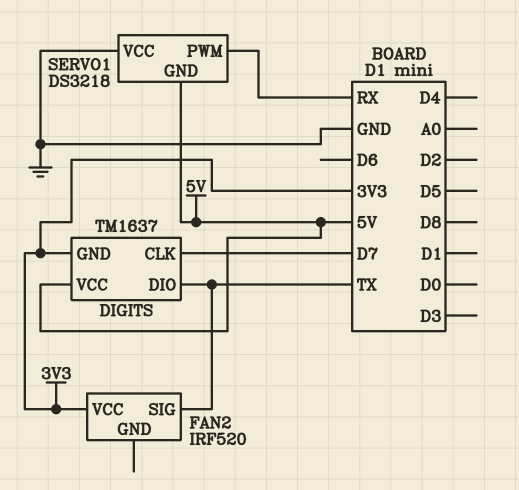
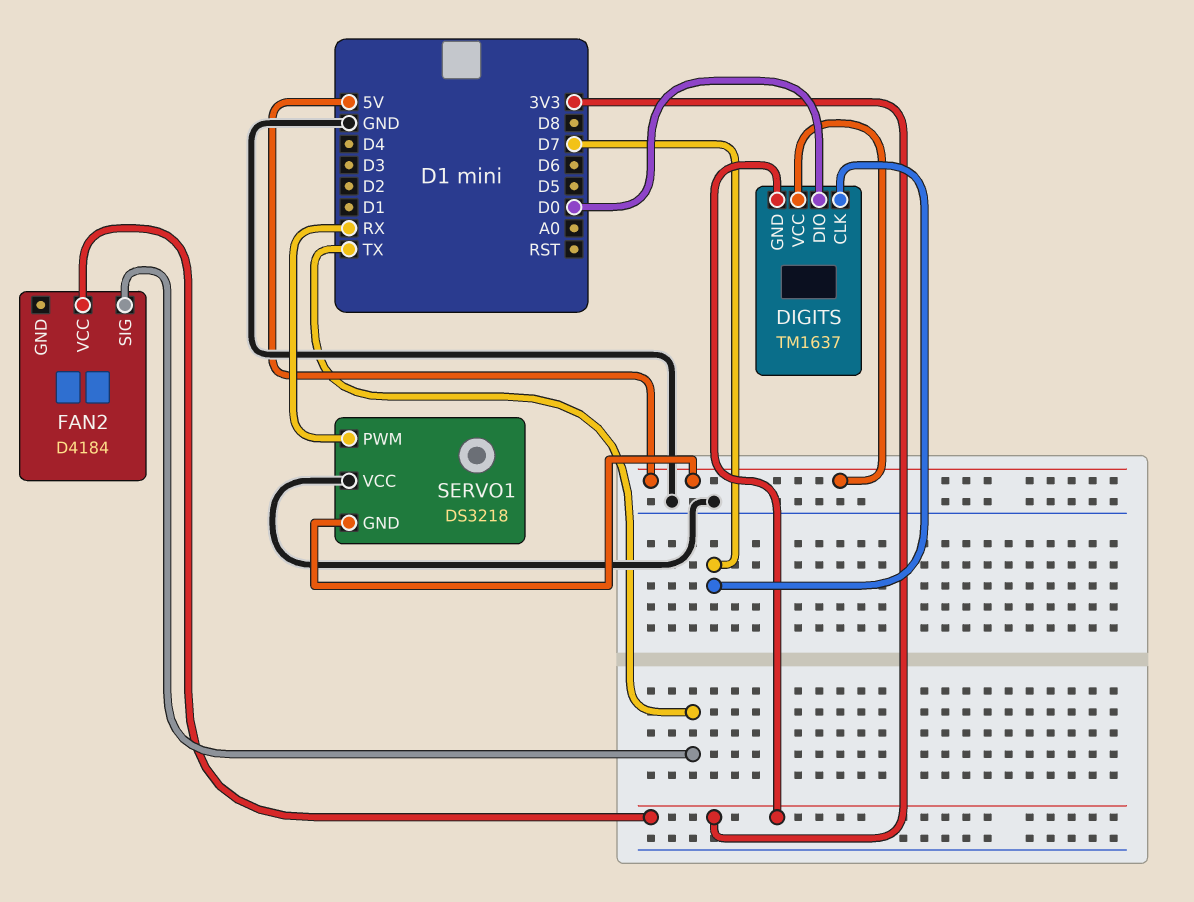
DIGITS pin DIO: TX -> D0
FAN2: IRF520 -> D4184

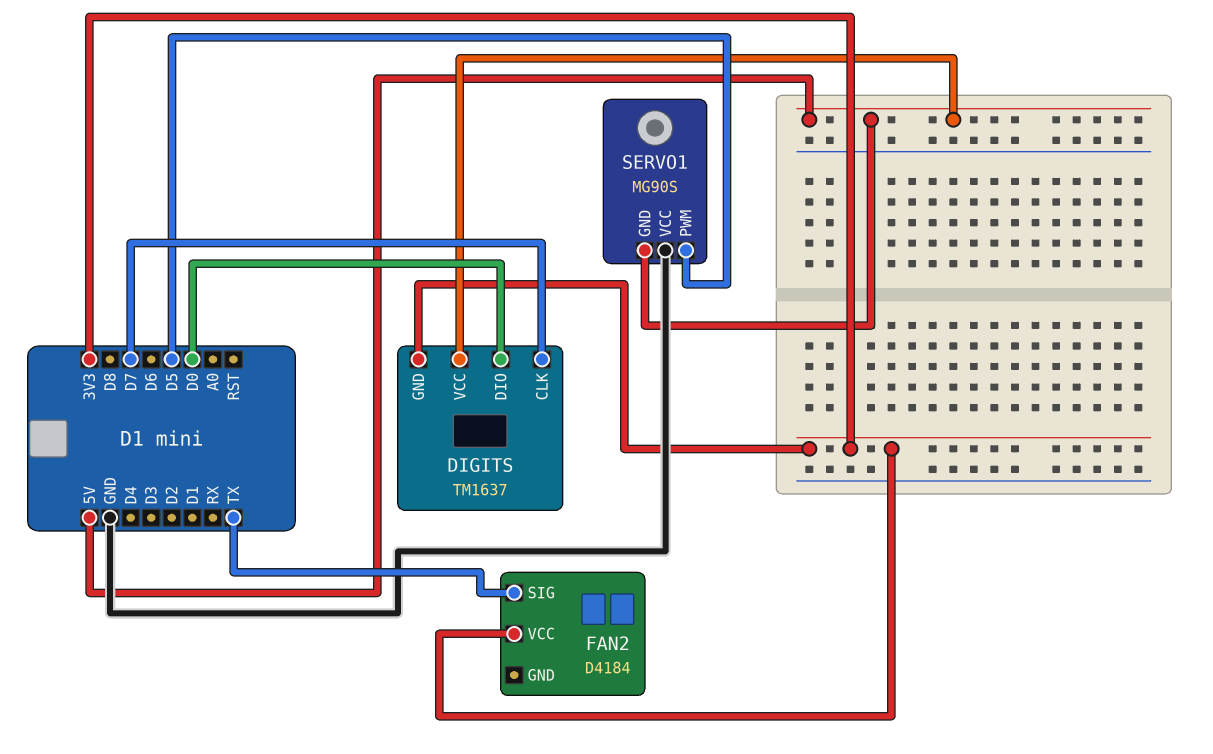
SERVO1: DS3218 -> MG90S
SERVO1 pin PWM: RX -> D5

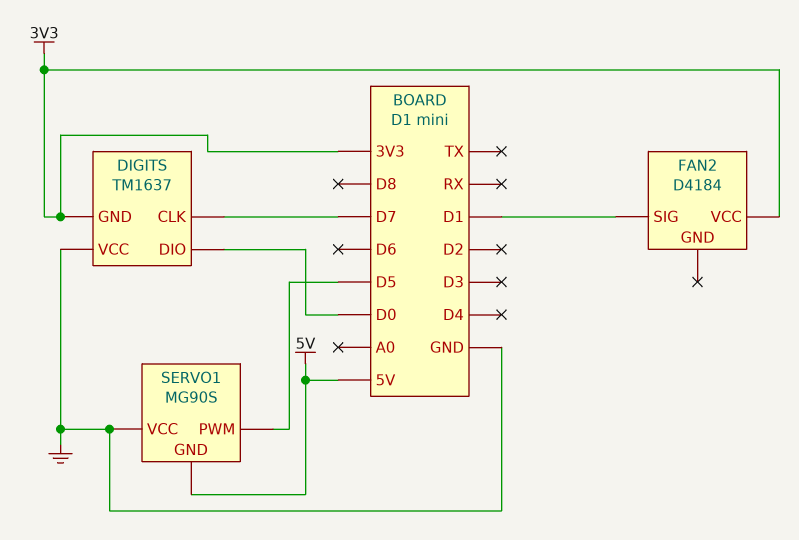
DIGITS pin VCC: 5V -> GND
FAN2 pin SIG: TX -> D1

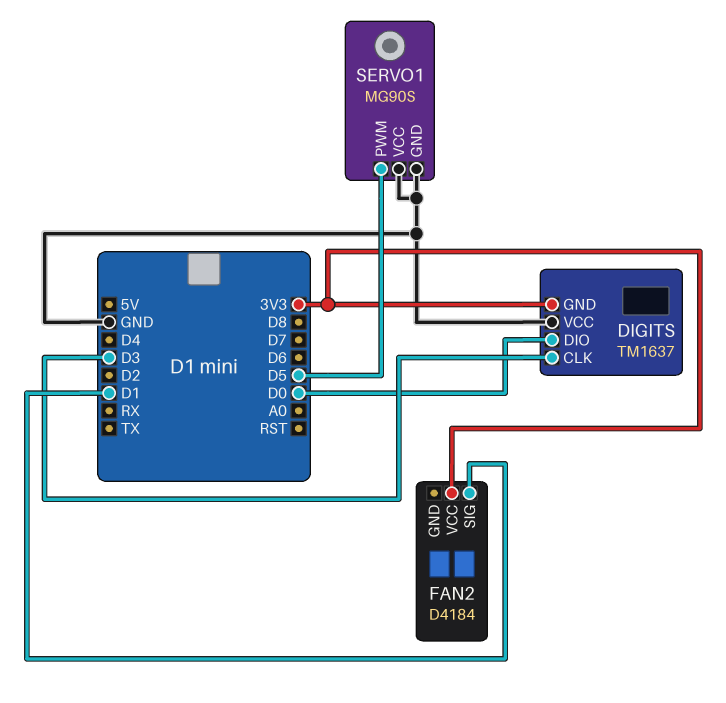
DIGITS pin CLK: D7 -> D3
SERVO1 pin GND: 5V -> GND

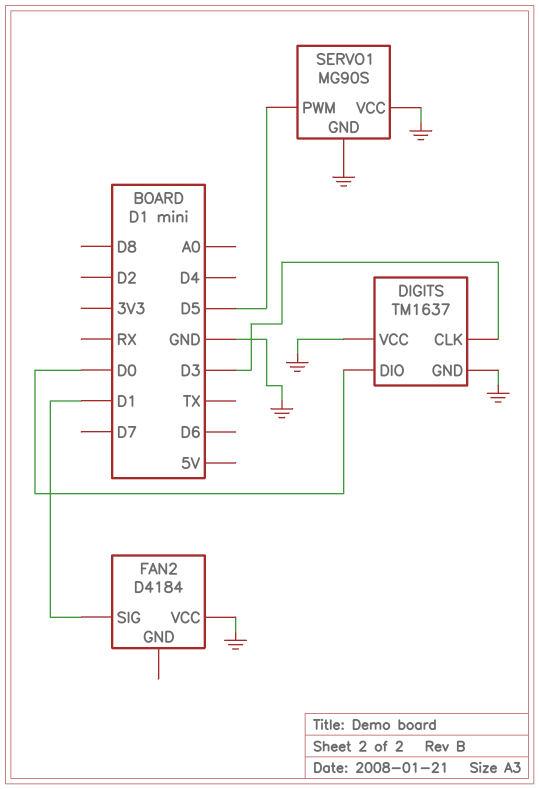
DIGITS pin GND: 3V3 -> GND
FAN2 pin VCC: 3V3 -> GND

